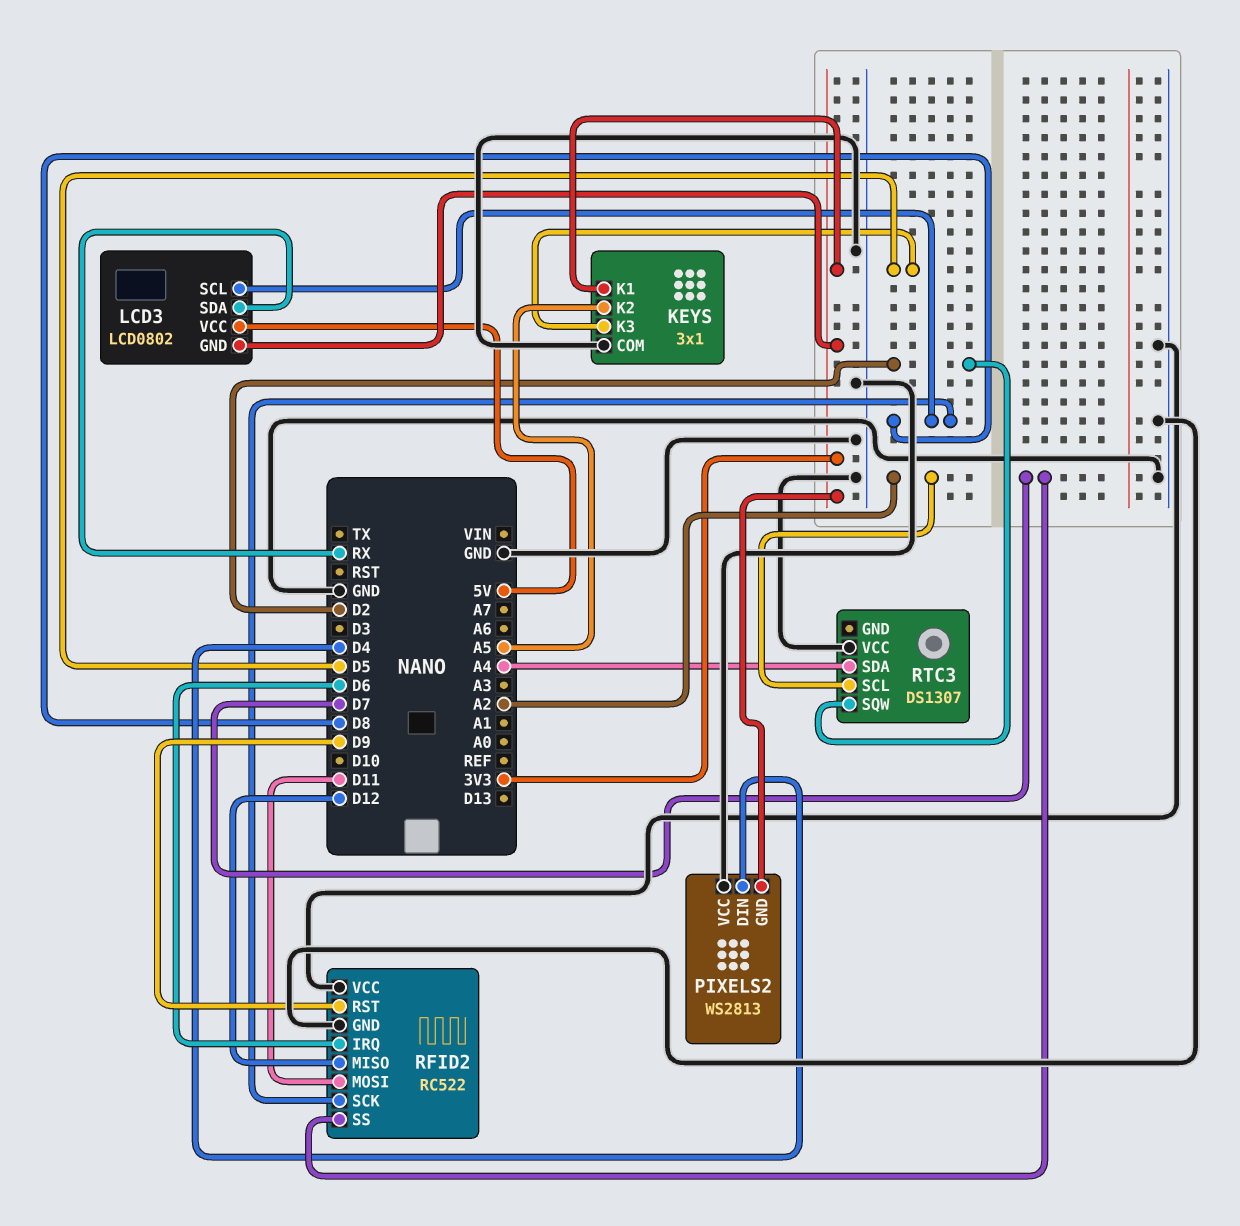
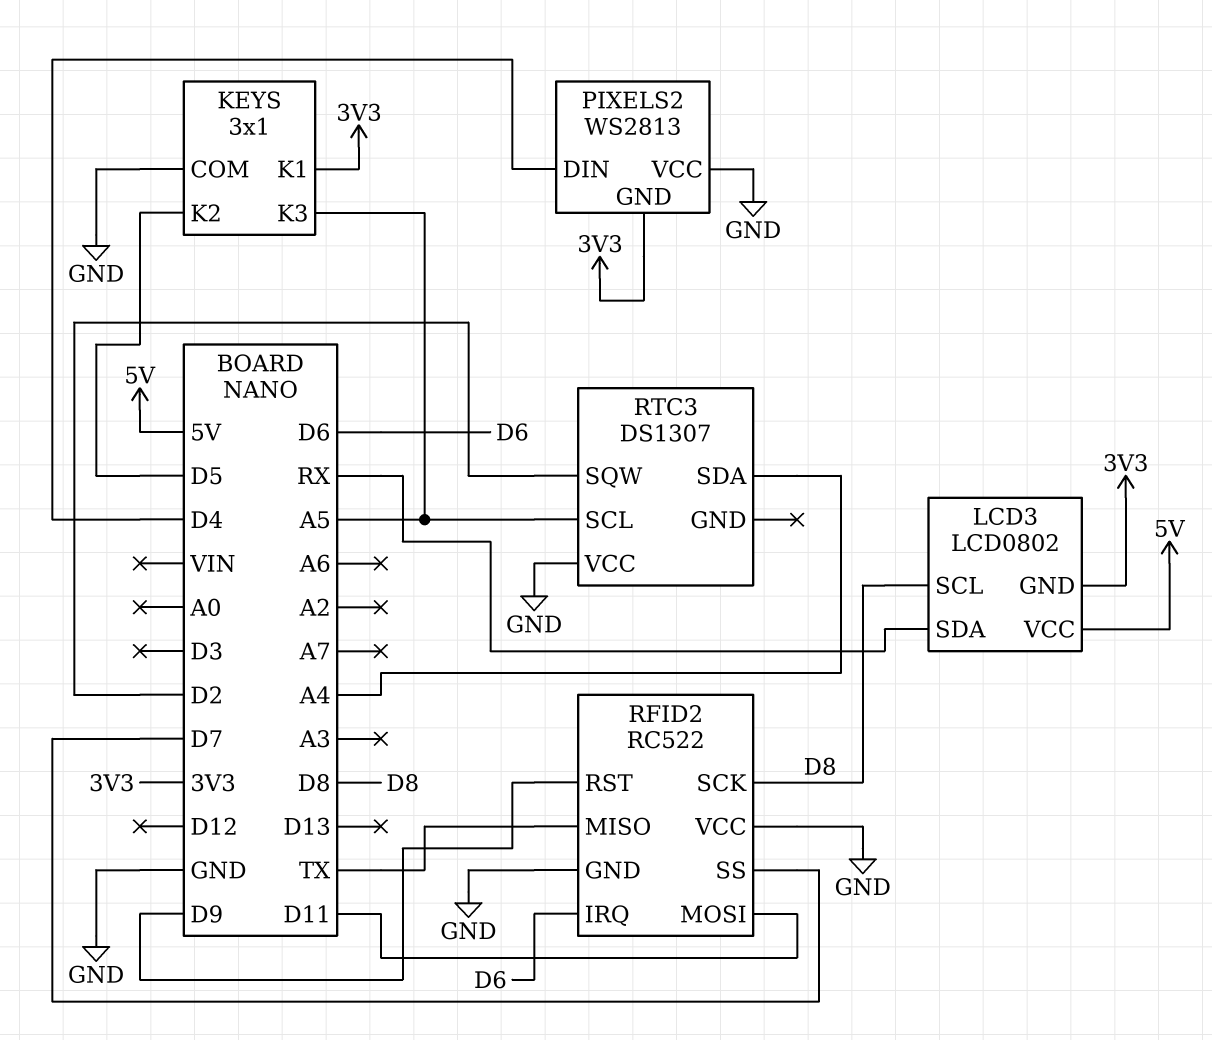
KEYS pin K2: A5 -> D5
KEYS pin K3: D5 -> A5
RFID2 pin MISO: D12 -> TX
RTC3 pin SCL: A2 -> A5

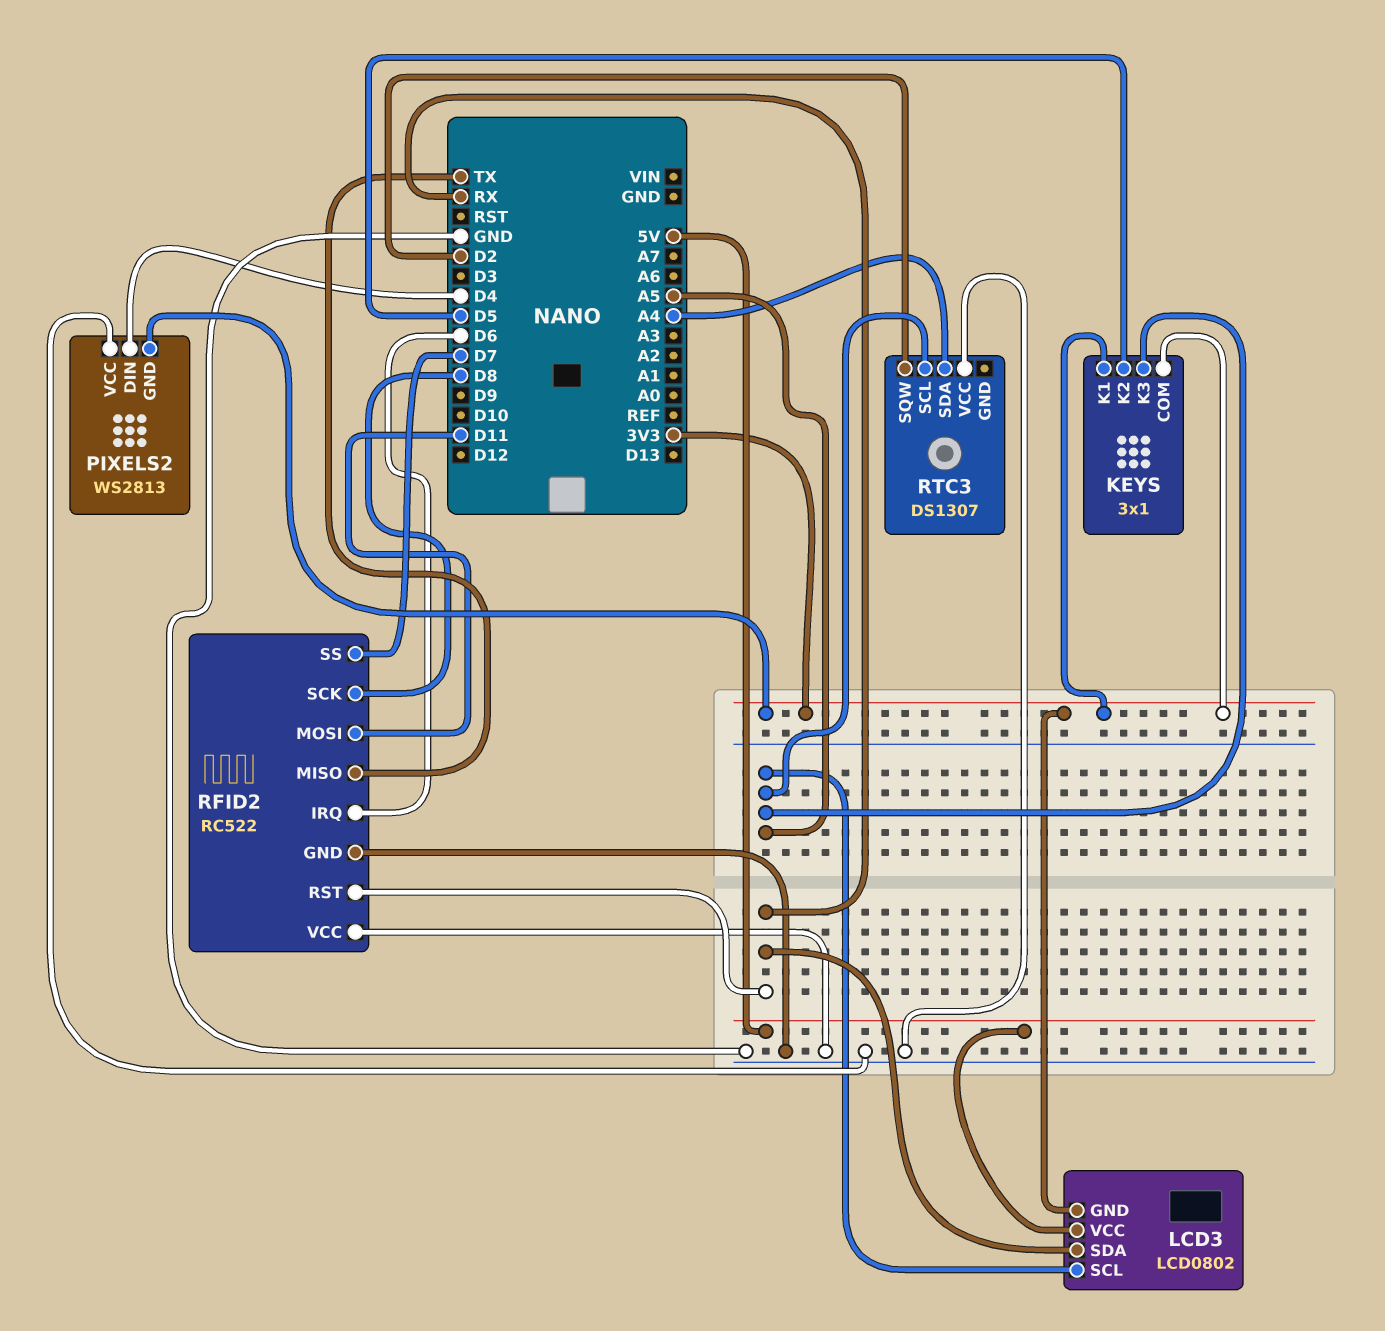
KEYS pin COM: GND -> 3V3
LCD3 pin SCL: D8 -> A5
RFID2 pin RST: D9 -> RX

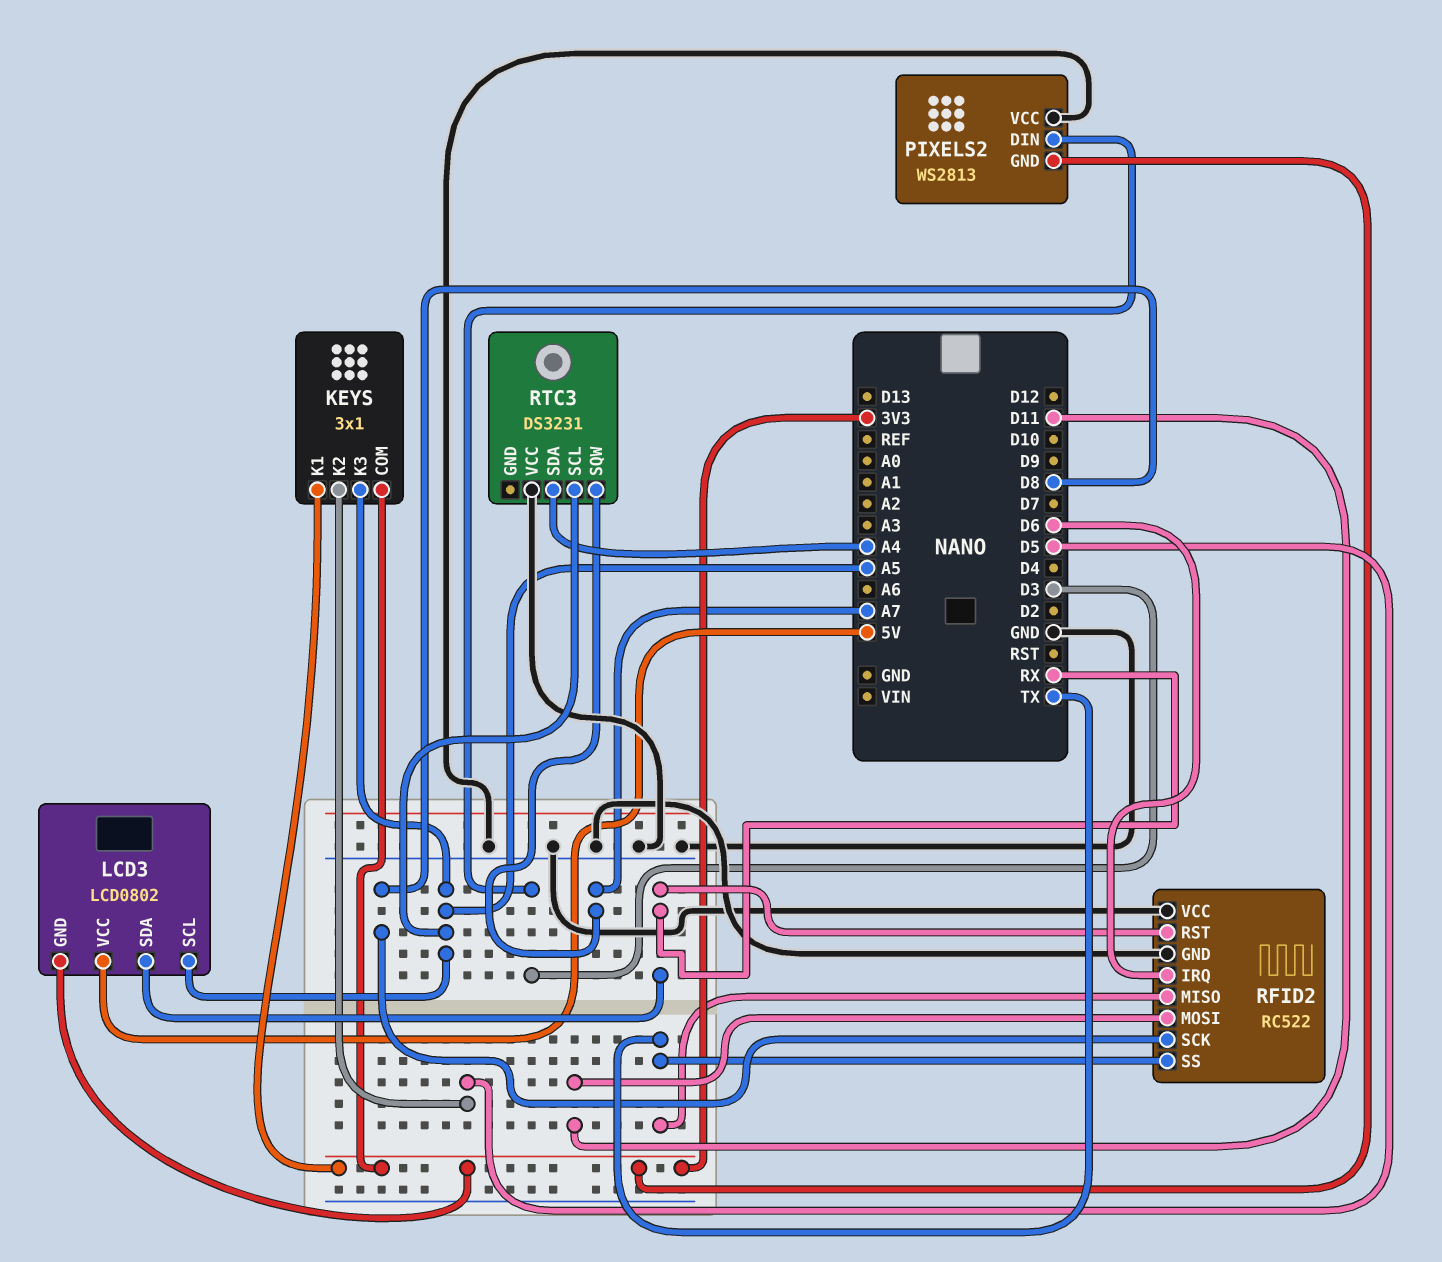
PIXELS2 pin DIN: D4 -> D3
RFID2 pin SS: D7 -> TX
RTC3: DS1307 -> DS3231
RTC3 pin SQW: D2 -> A7

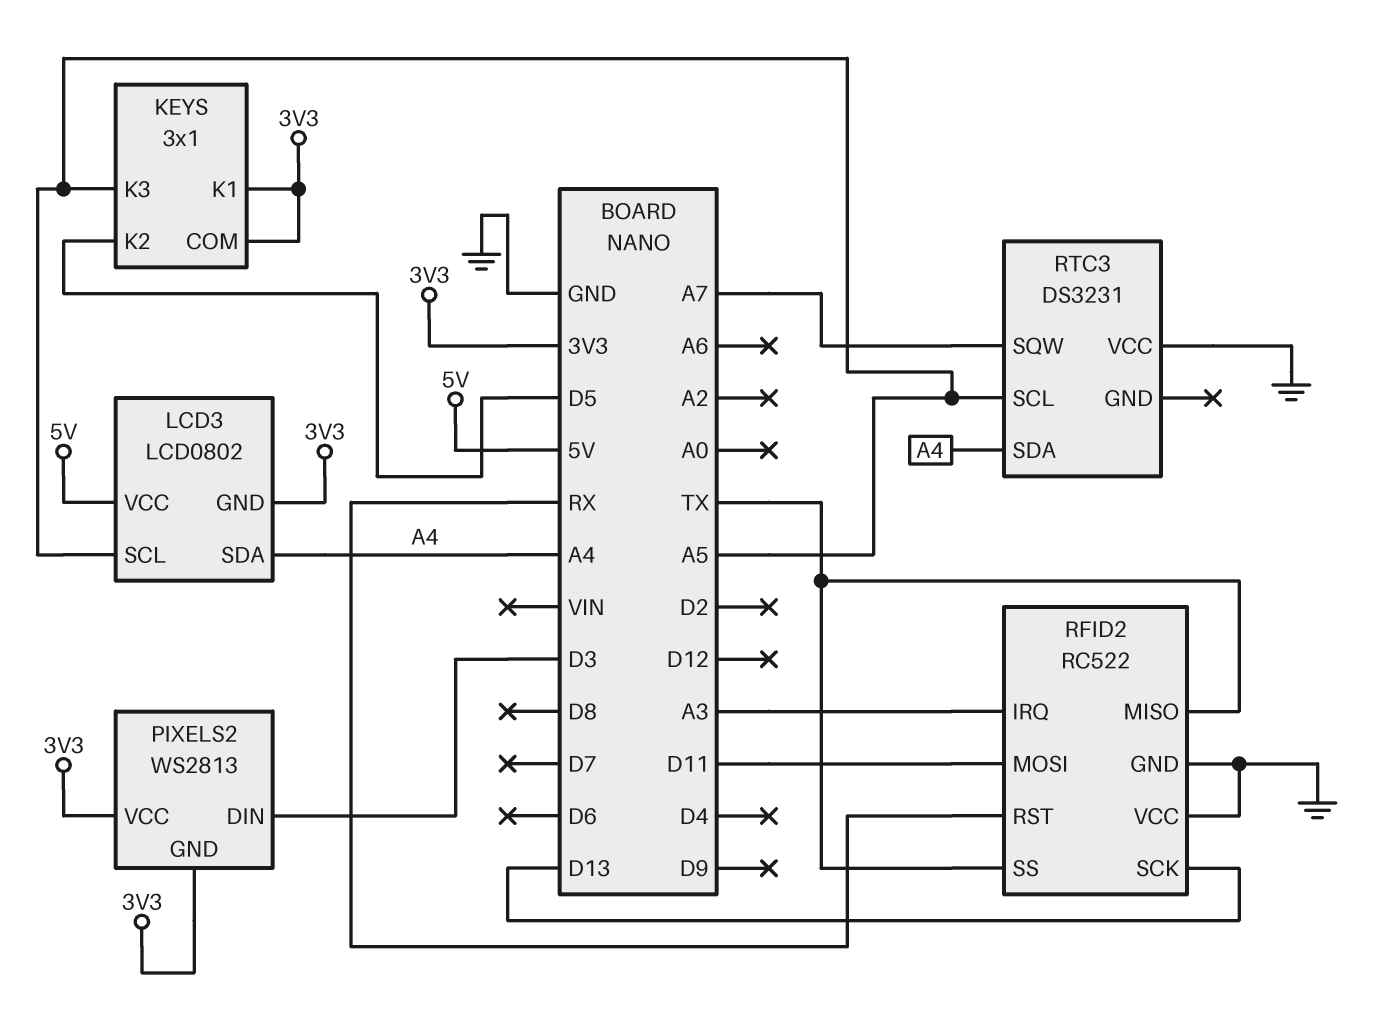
LCD3 pin SDA: RX -> A4
PIXELS2 pin VCC: GND -> 3V3
RFID2 pin IRQ: D6 -> A3
RFID2 pin SCK: D8 -> D13

